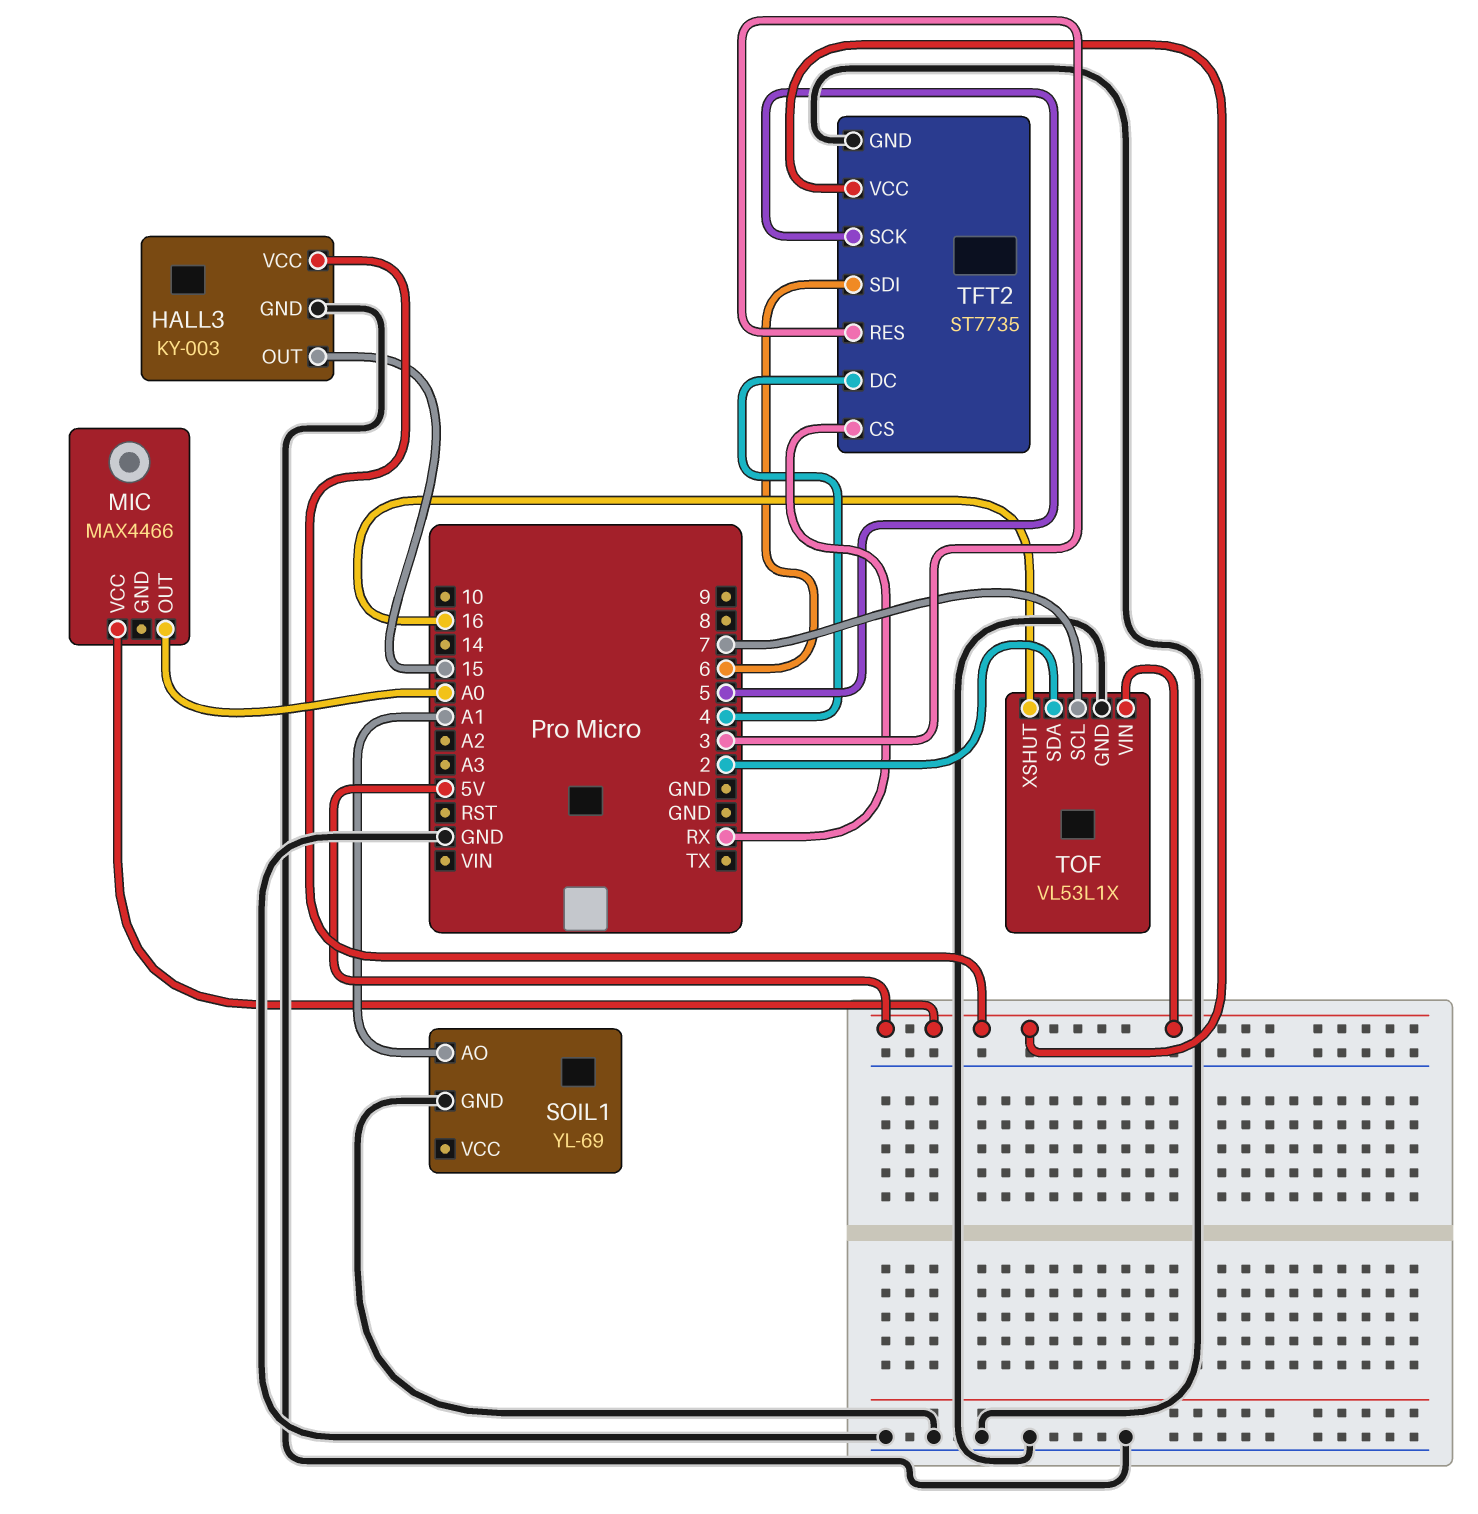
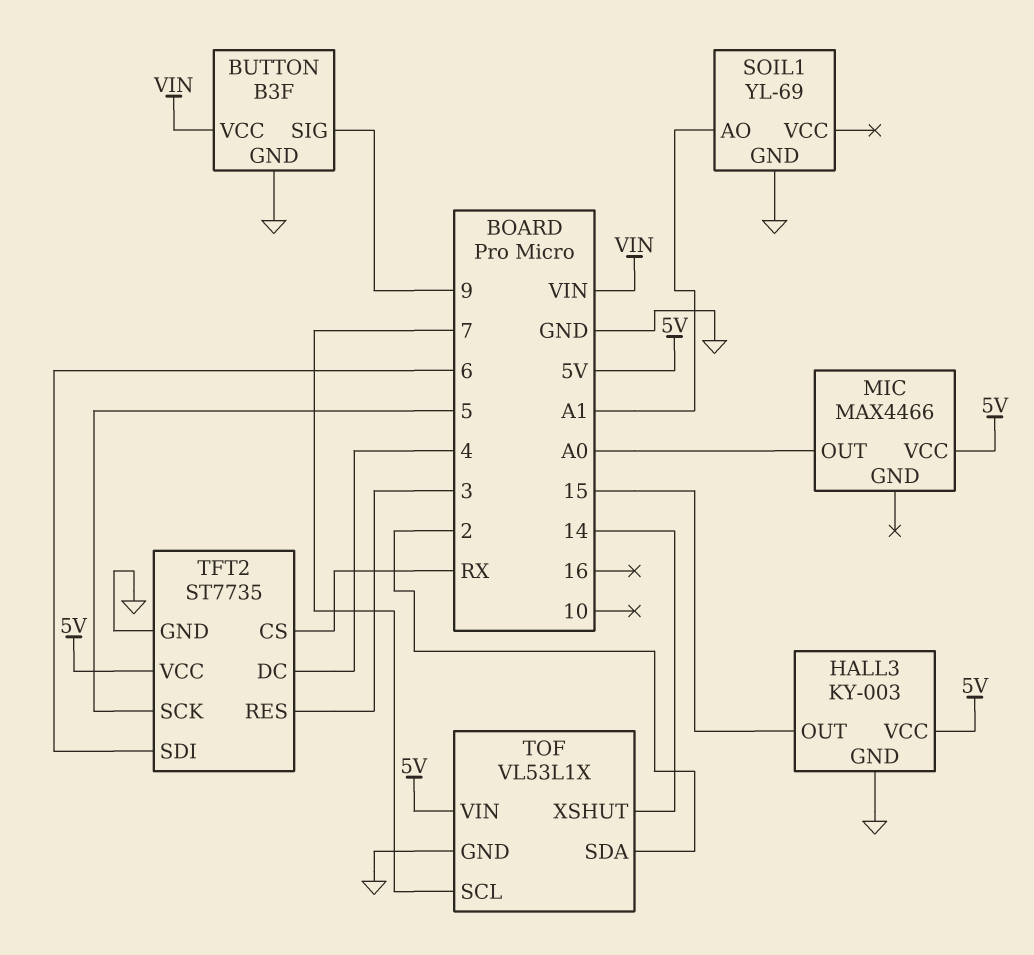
BUTTON: none -> B3F
BUTTON pin GND: none -> GND
BUTTON pin SIG: none -> 9
BUTTON pin VCC: none -> VIN
TOF pin XSHUT: 16 -> 14

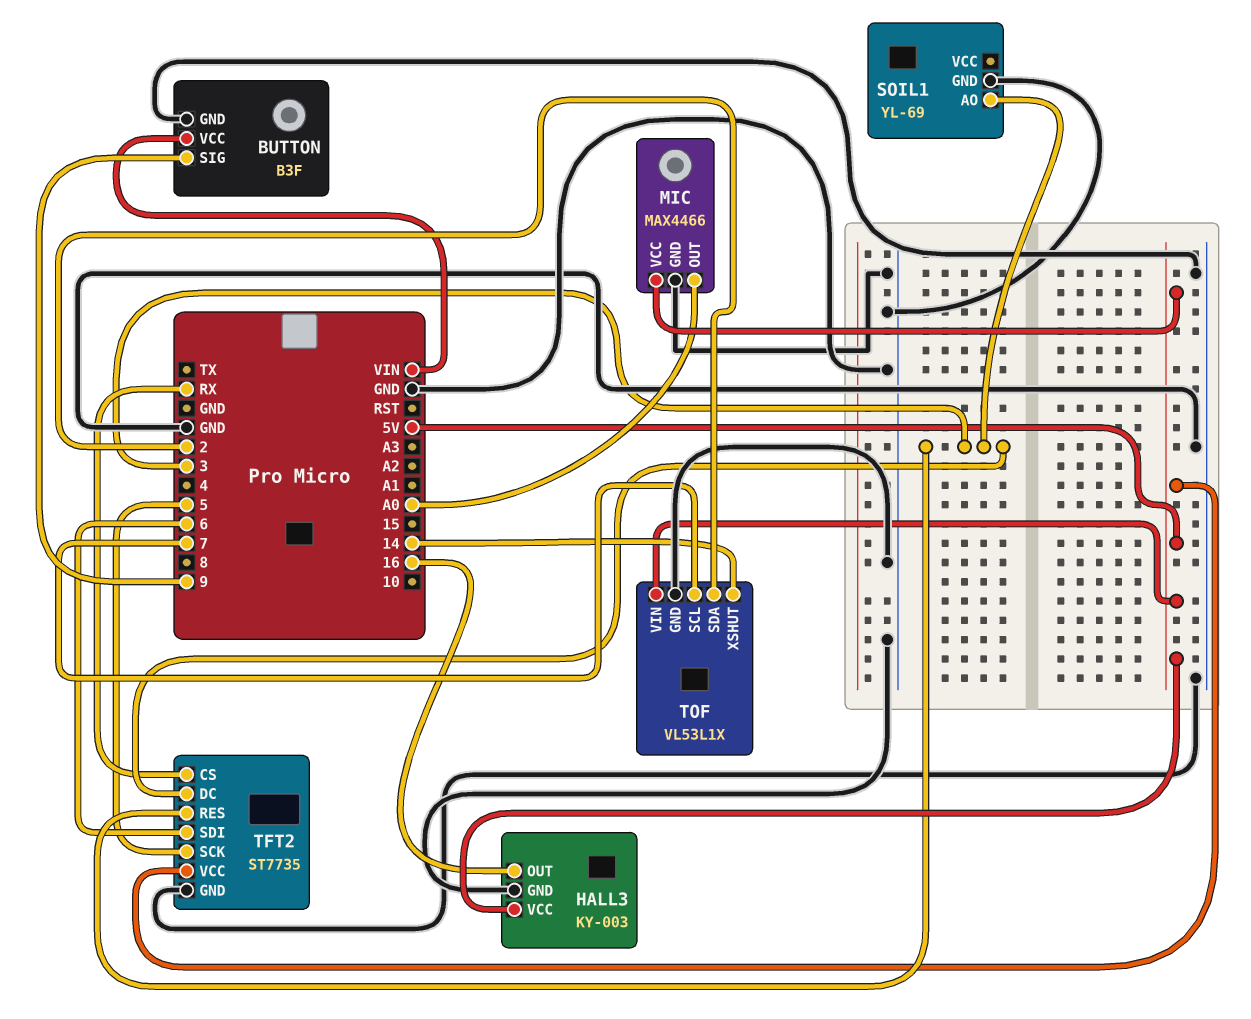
HALL3 pin OUT: 15 -> 16
MIC pin GND: none -> GND
SOIL1 pin AO: A1 -> 3
TFT2 pin DC: 4 -> 3

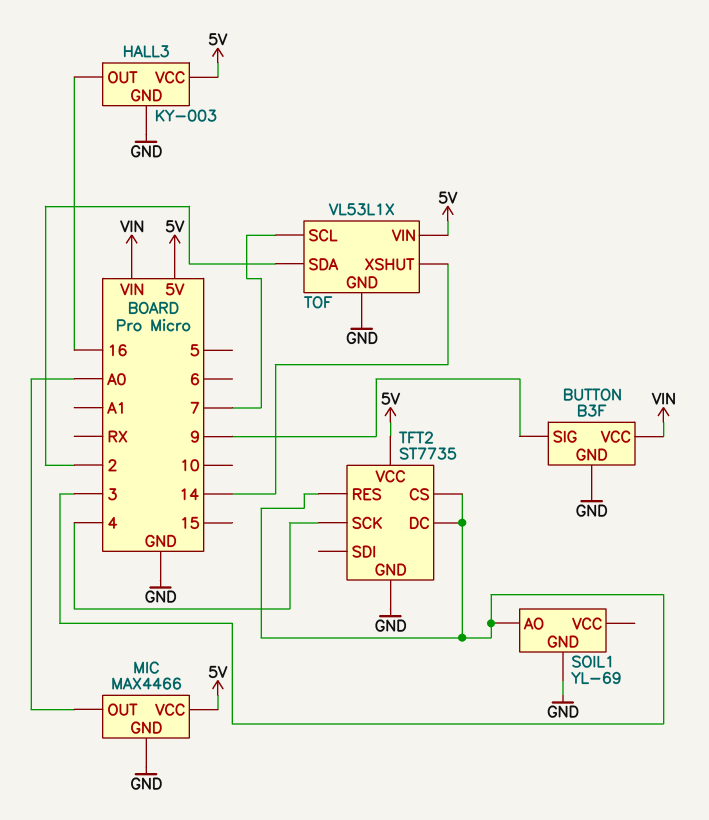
TFT2 pin CS: RX -> 3
TFT2 pin SCK: 5 -> 4
TFT2 pin SDI: 6 -> none

